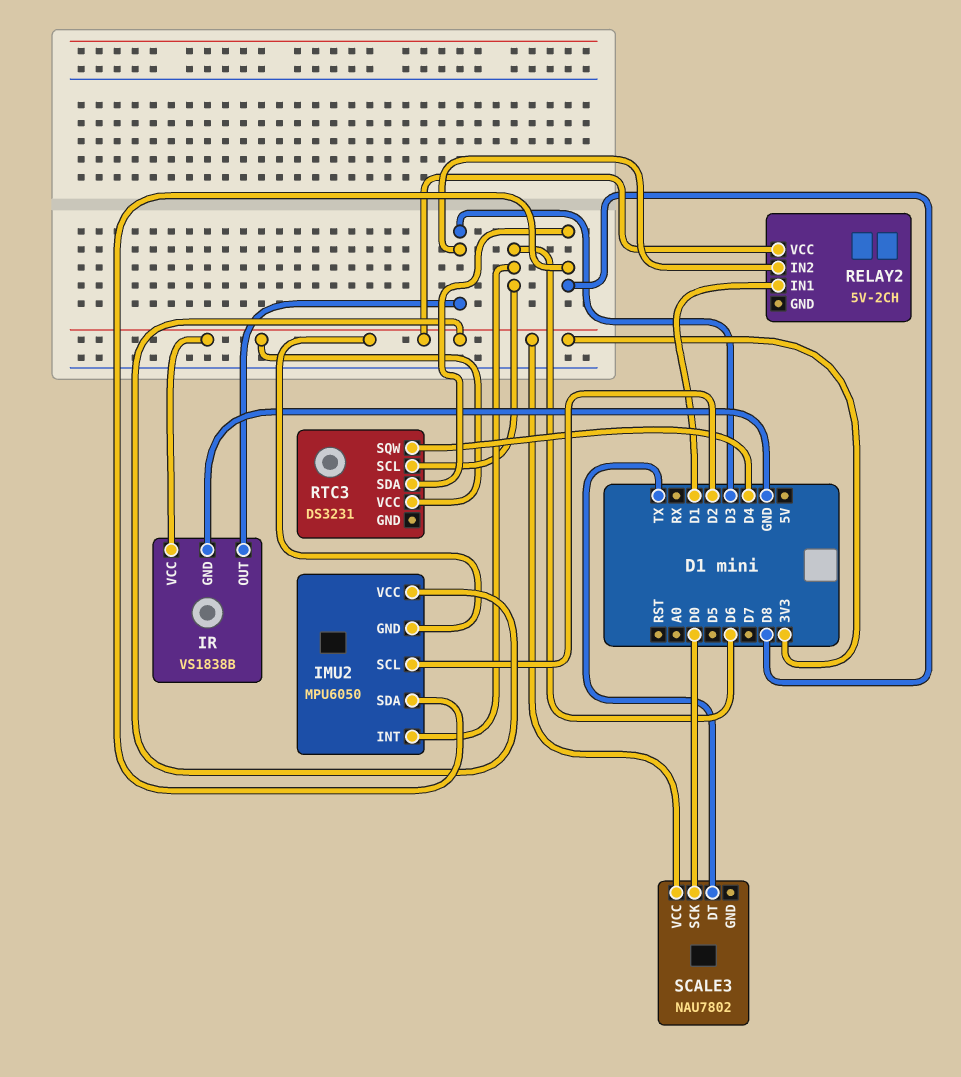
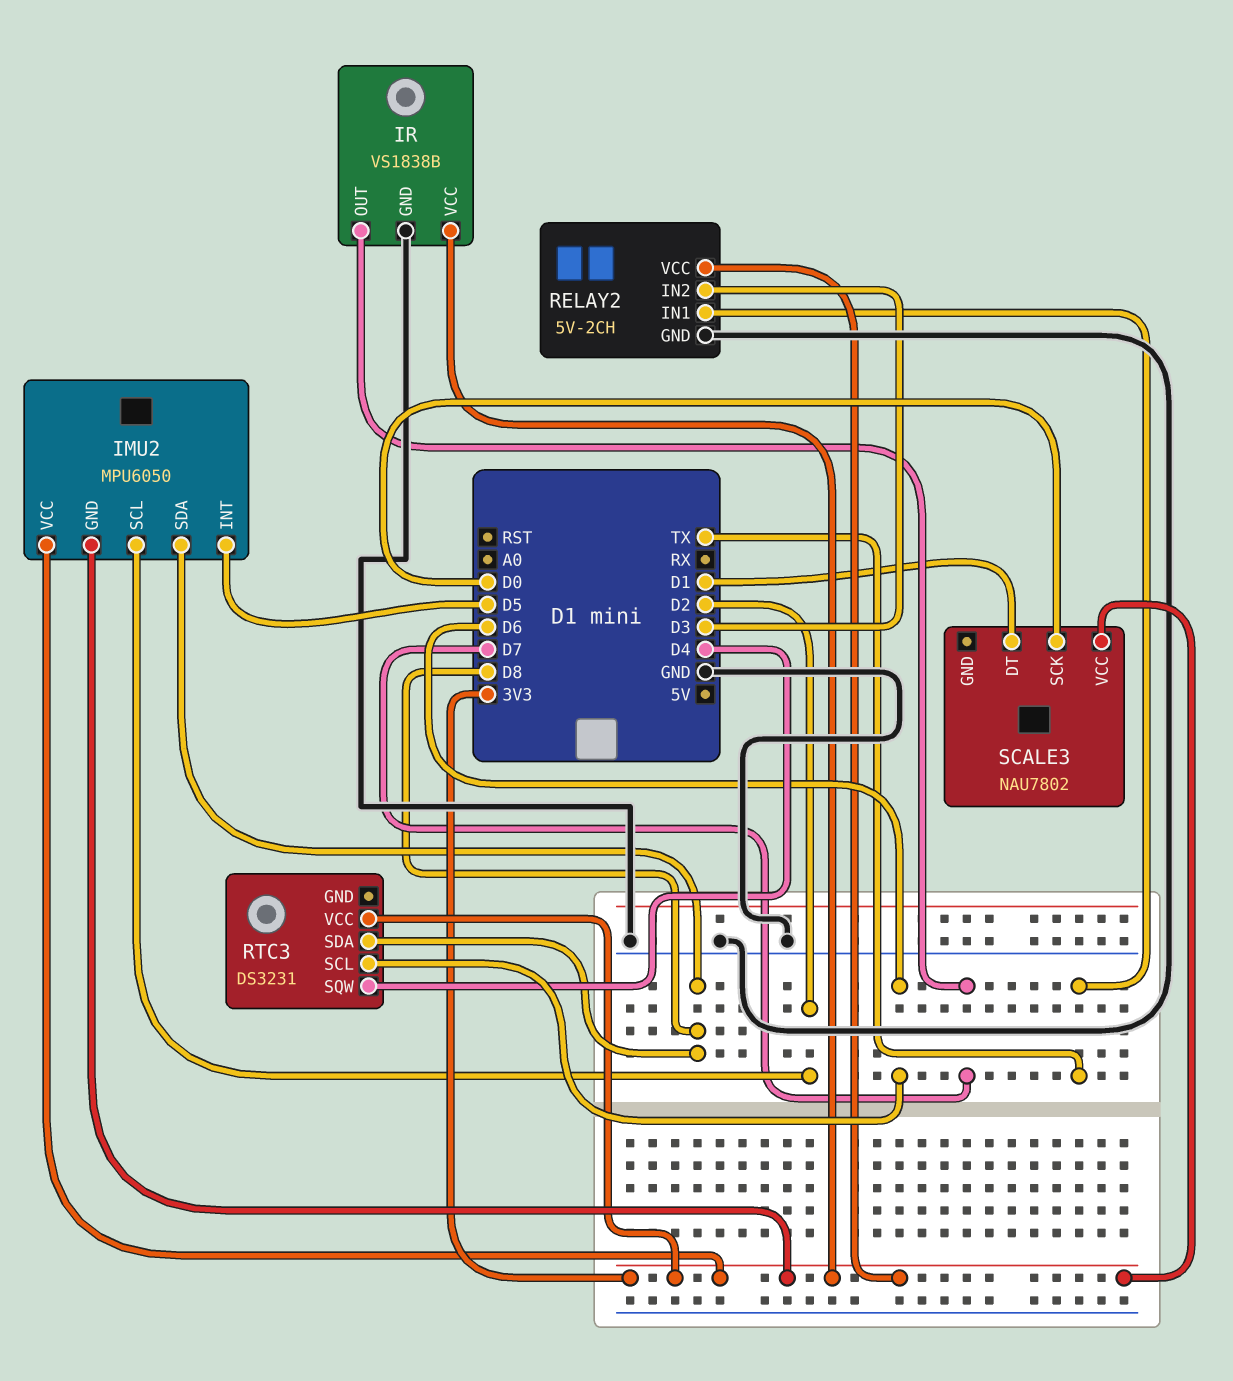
IMU2 pin INT: D6 -> D5
IR pin OUT: D3 -> D7
RELAY2 pin GND: none -> GND
RELAY2 pin IN1: D1 -> TX
SCALE3 pin DT: TX -> D1

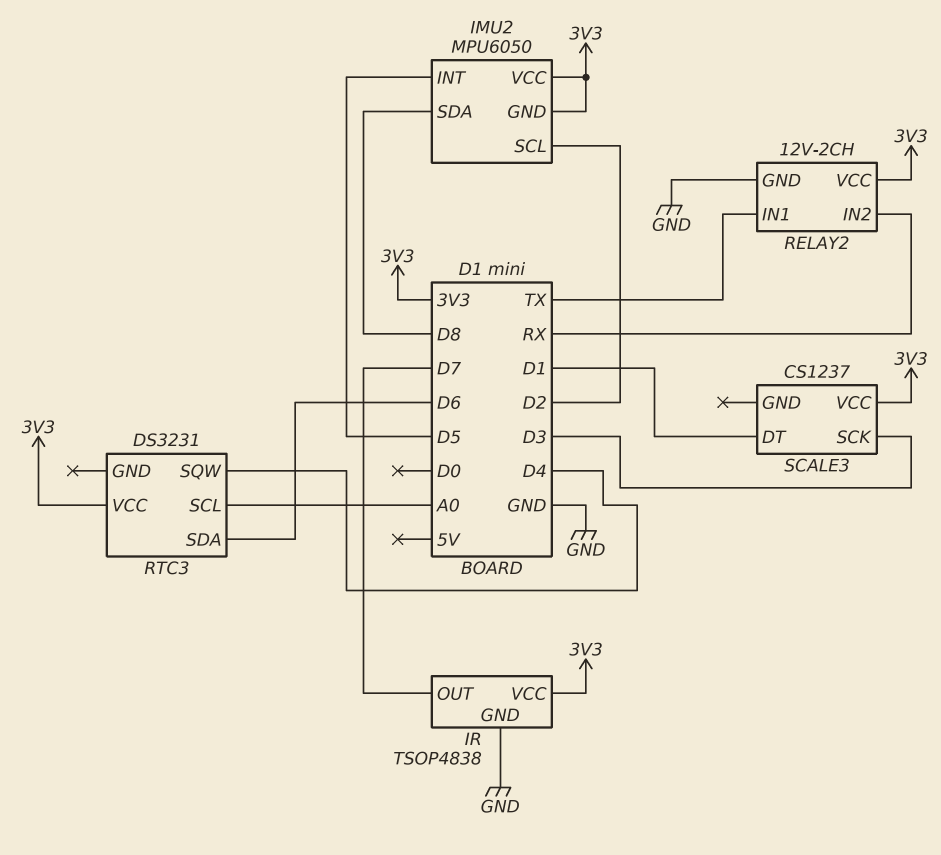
IR: VS1838B -> TSOP4838
RELAY2: 5V-2CH -> 12V-2CH
RELAY2 pin IN2: D3 -> RX
RTC3 pin SCL: D6 -> A0
RTC3 pin SDA: D8 -> D6
SCALE3: NAU7802 -> CS1237
SCALE3 pin SCK: D0 -> D3

